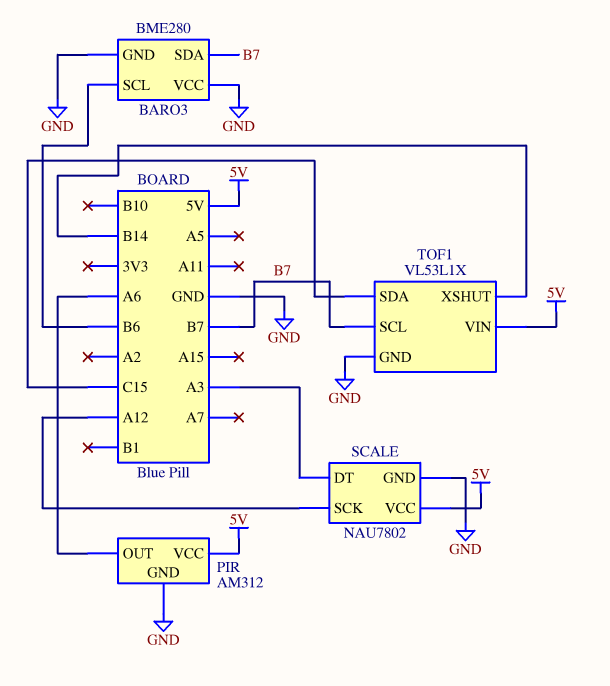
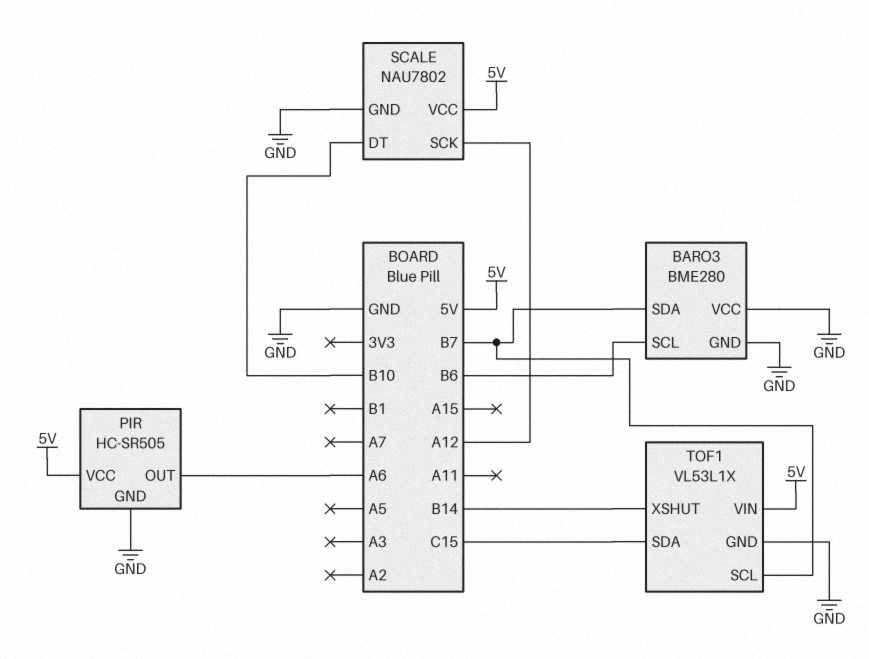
PIR: AM312 -> HC-SR505
SCALE pin DT: A3 -> B10

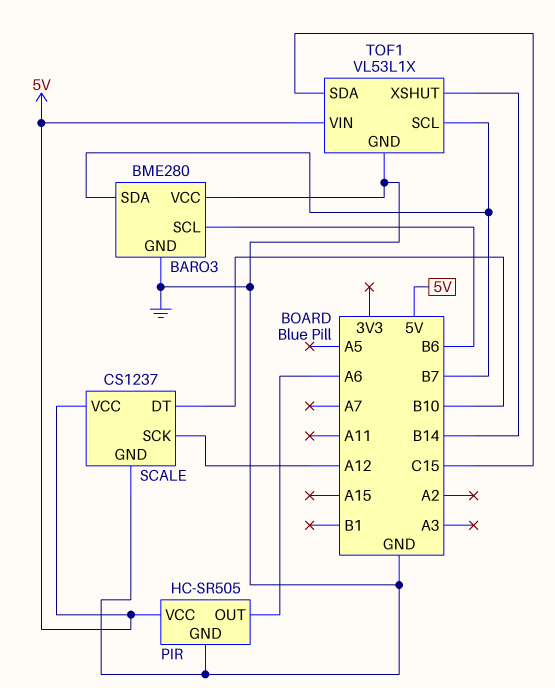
SCALE: NAU7802 -> CS1237

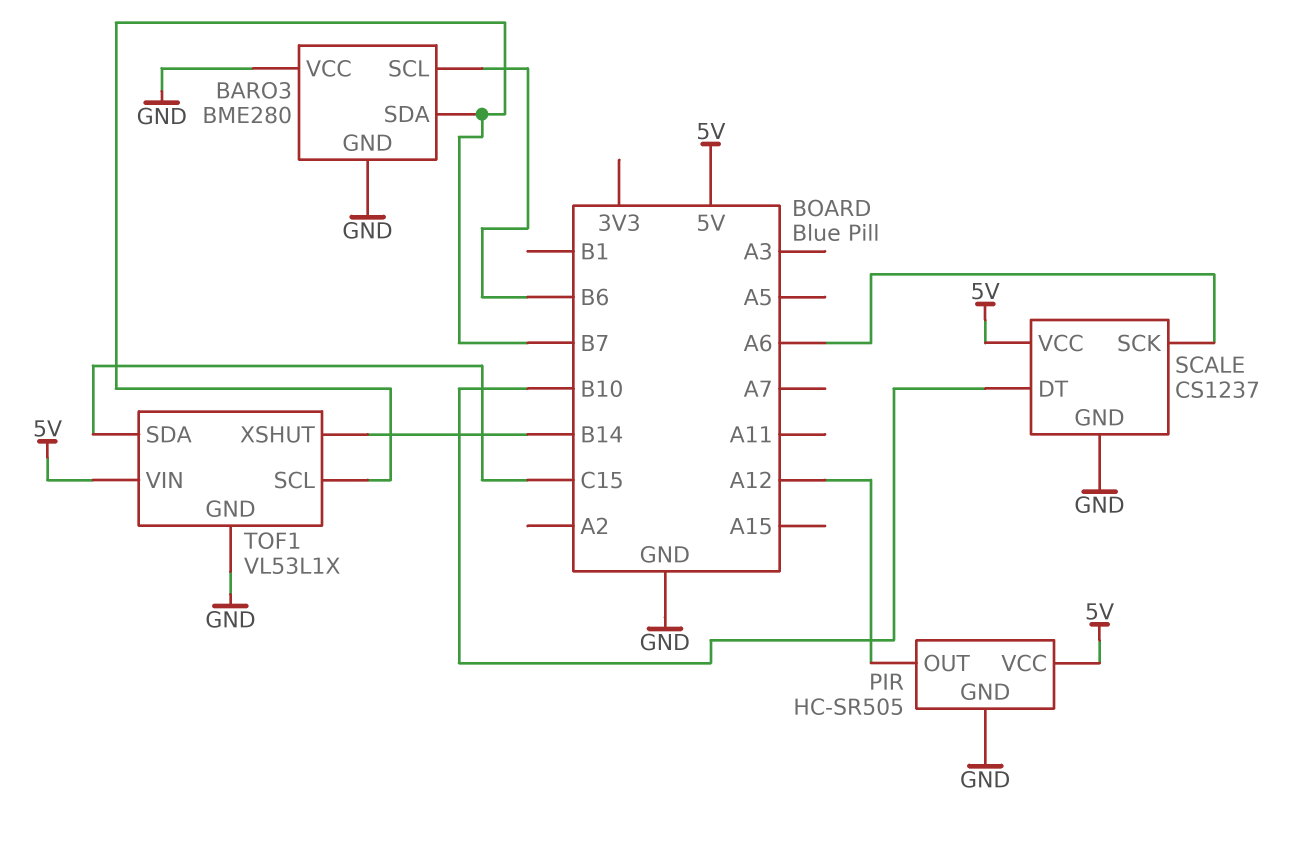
PIR pin OUT: A6 -> A12
SCALE pin SCK: A12 -> A6

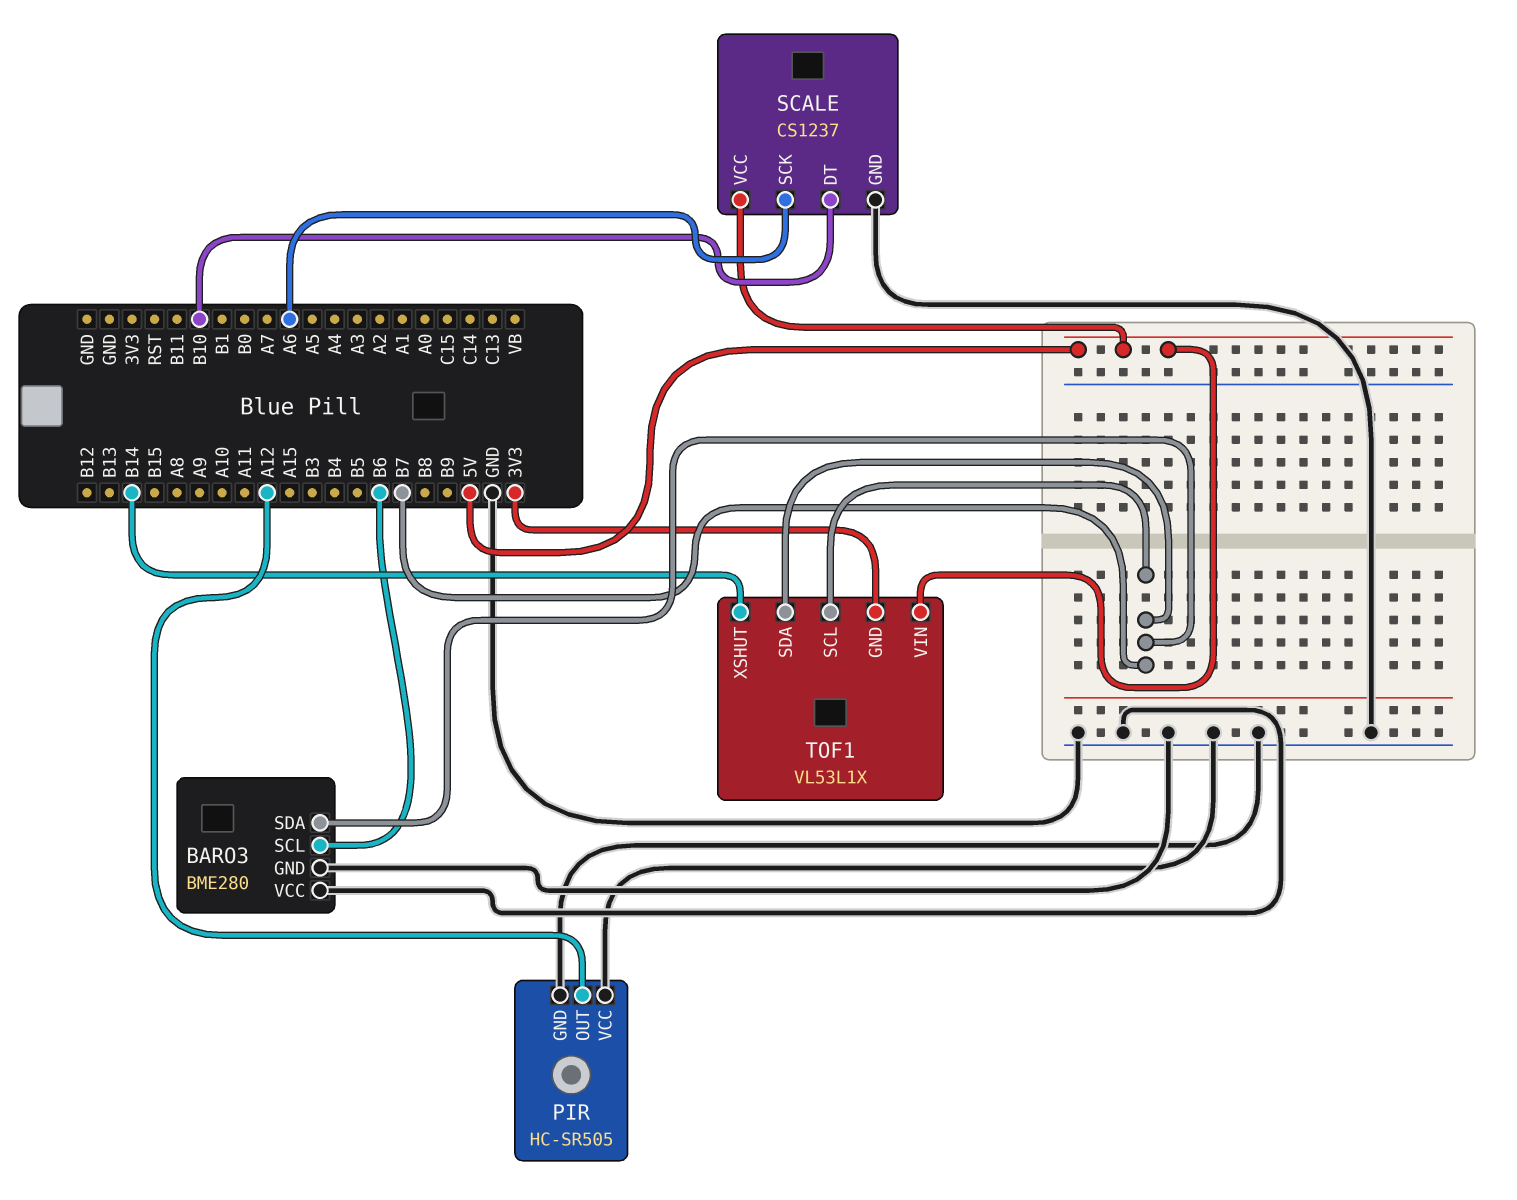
PIR pin VCC: 5V -> GND
TOF1 pin GND: GND -> 3V3
TOF1 pin SDA: C15 -> B7

